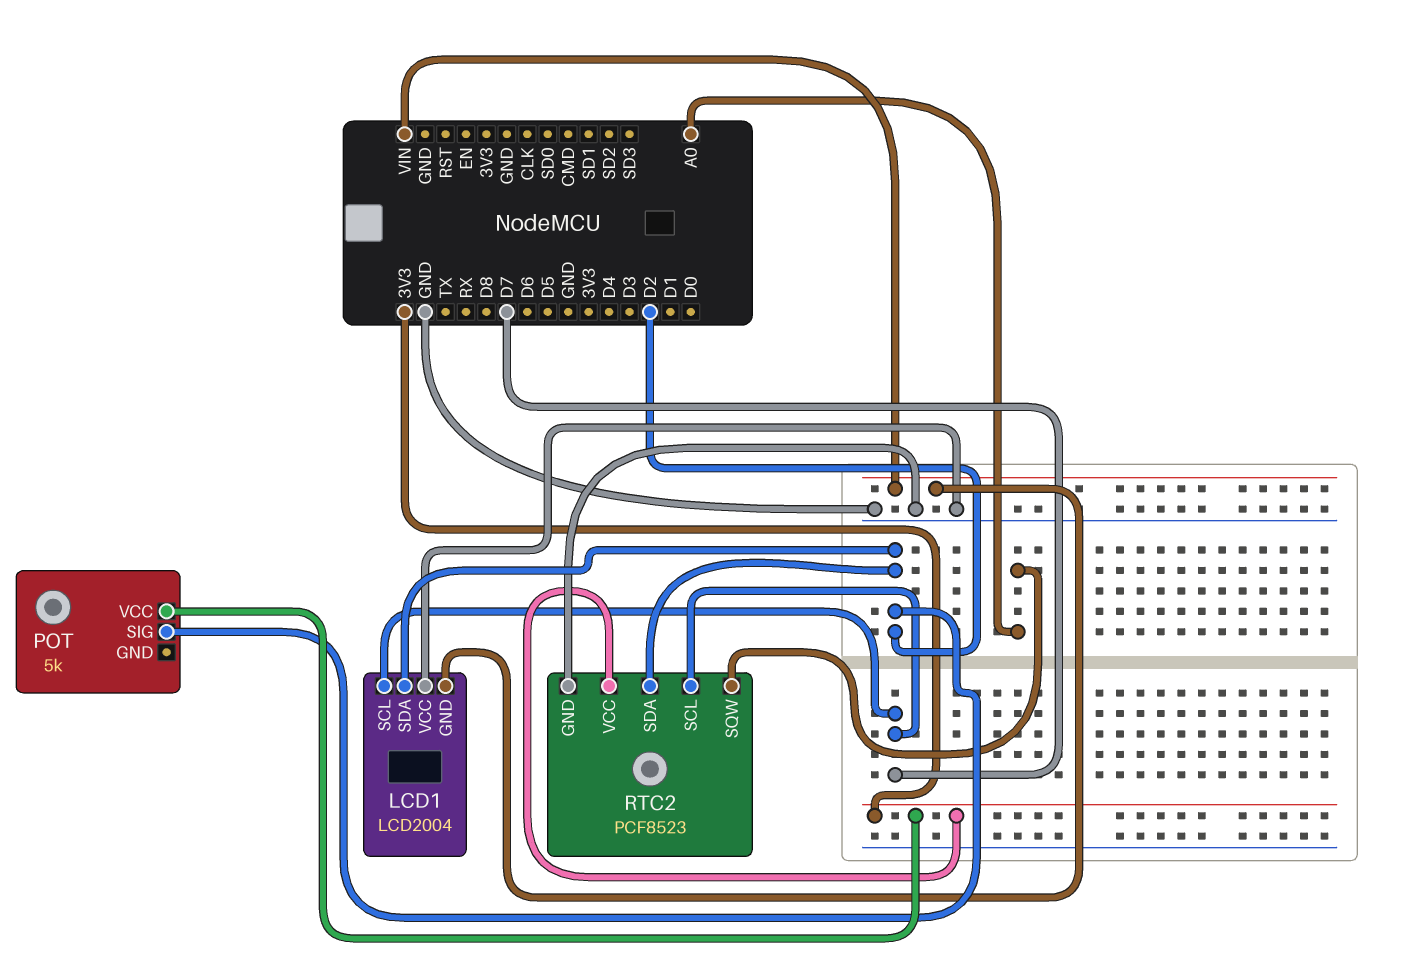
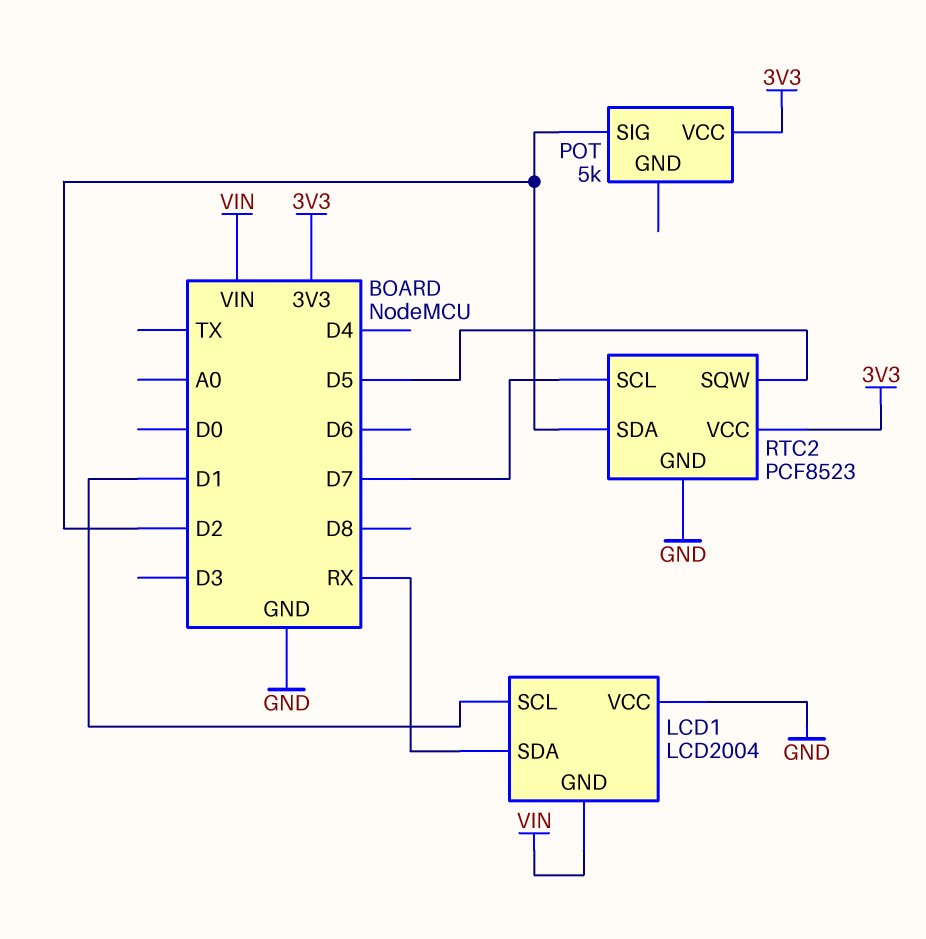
LCD1 pin SCL: D7 -> D1
LCD1 pin SDA: D2 -> RX
RTC2 pin SQW: A0 -> D5

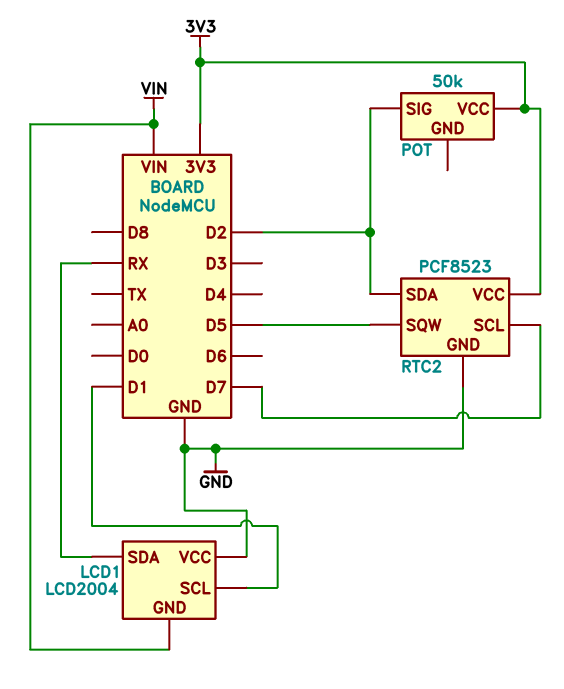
POT: 5k -> 50k

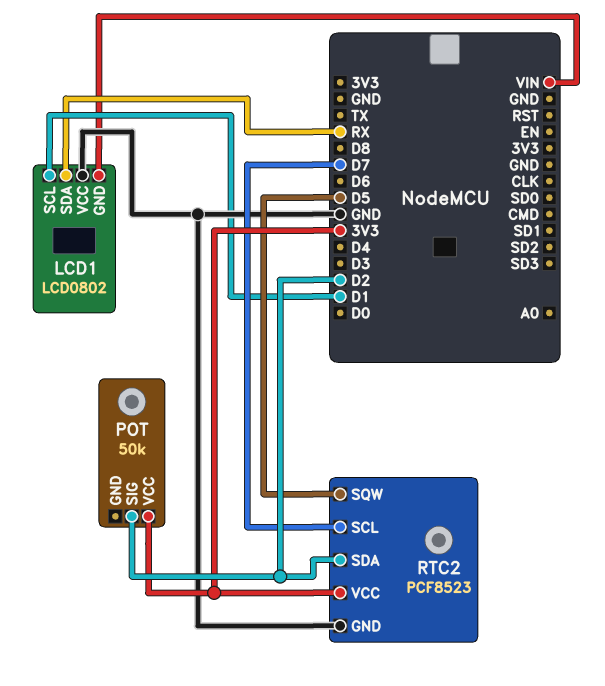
LCD1: LCD2004 -> LCD0802

